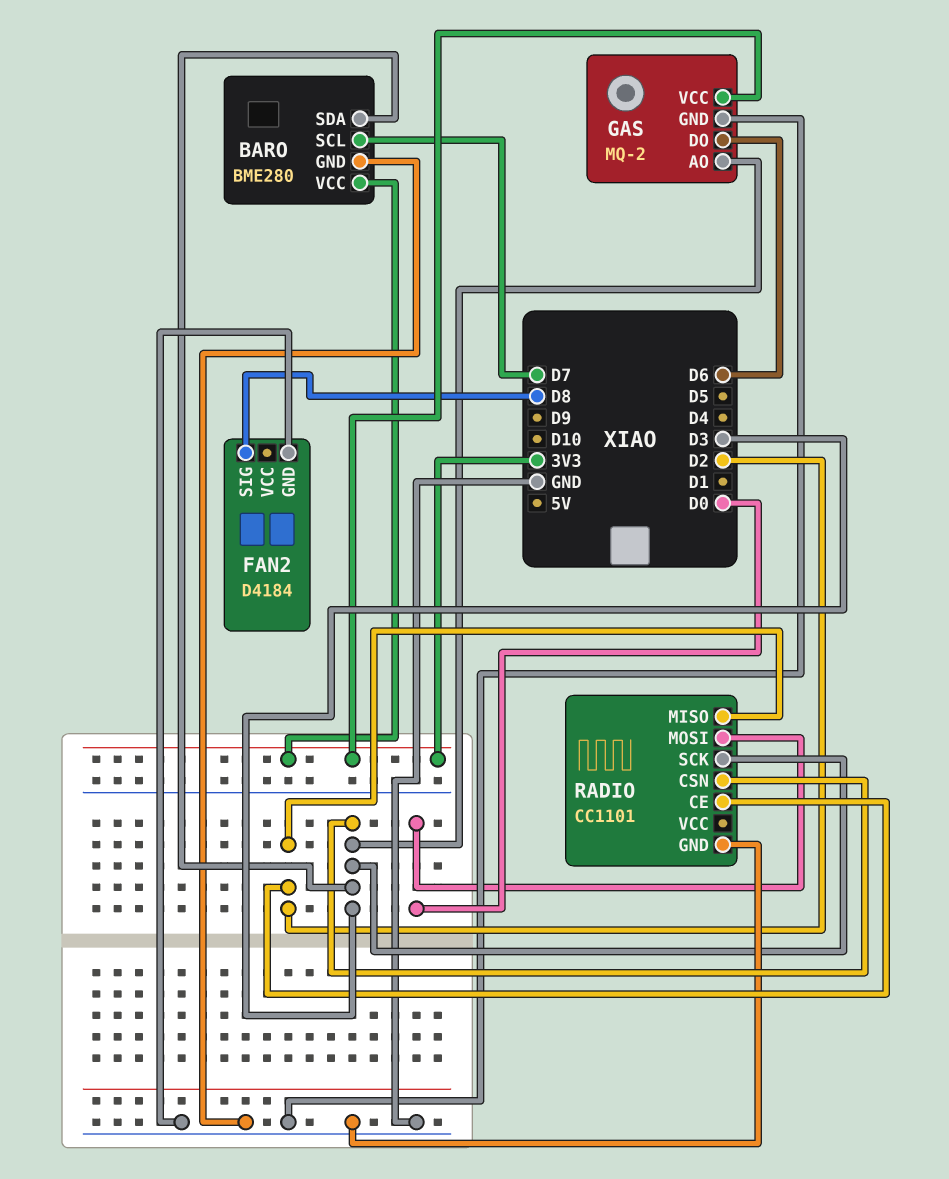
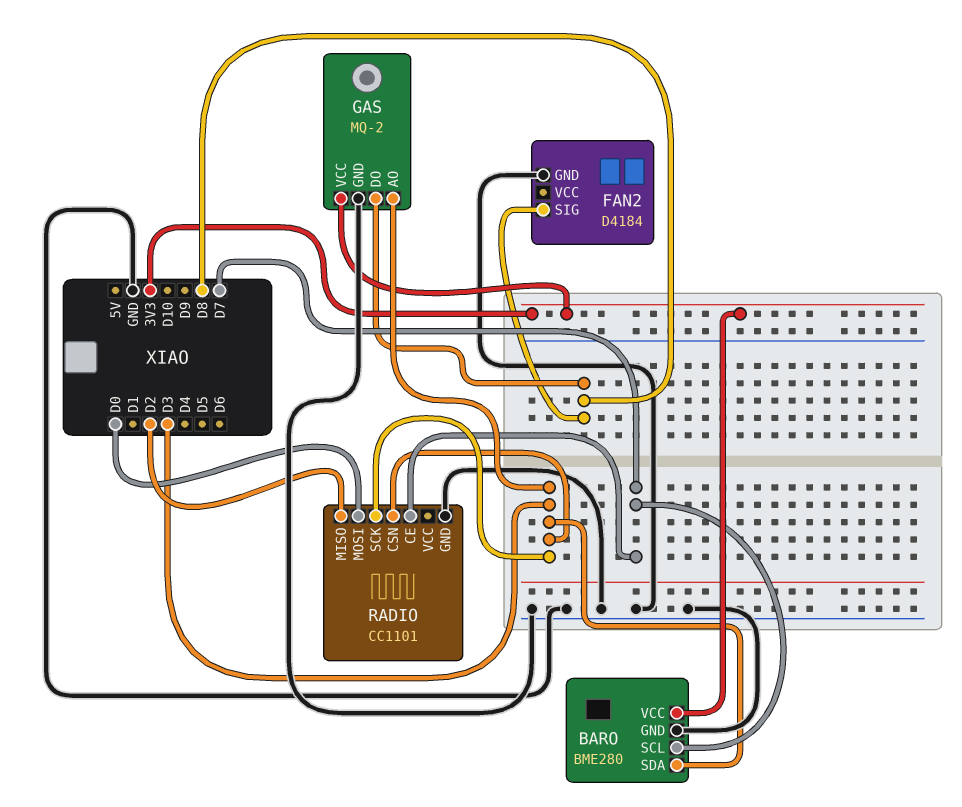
GAS pin DO: D6 -> D8
RADIO pin CE: D2 -> D7

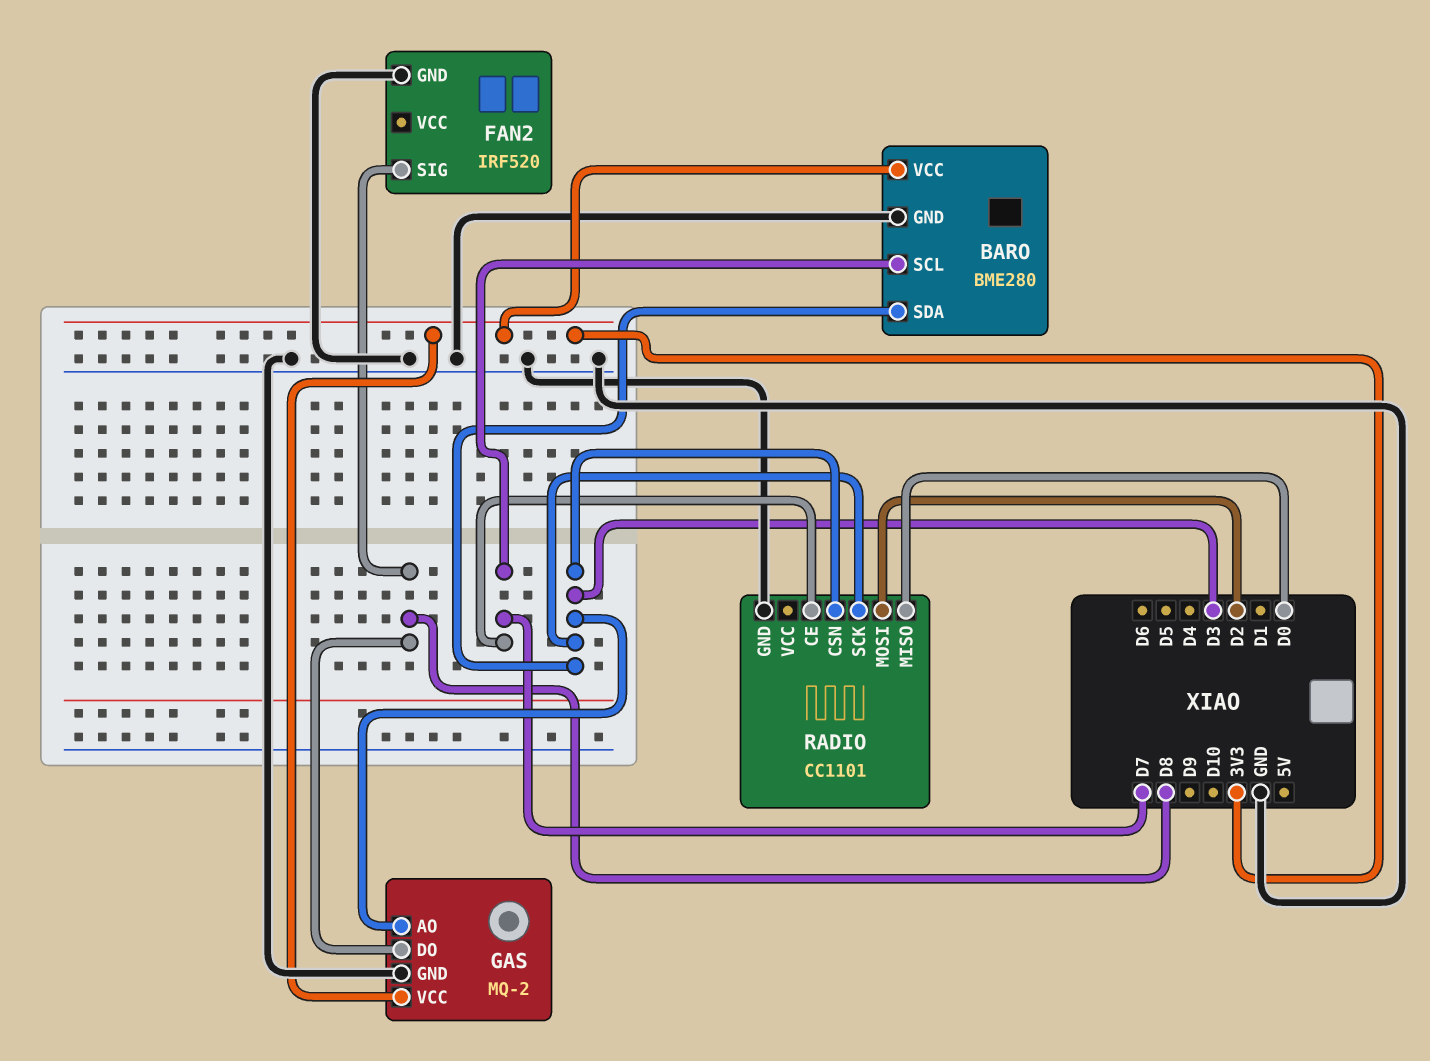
FAN2: D4184 -> IRF520
RADIO pin MISO: D2 -> D0
RADIO pin MOSI: D0 -> D2

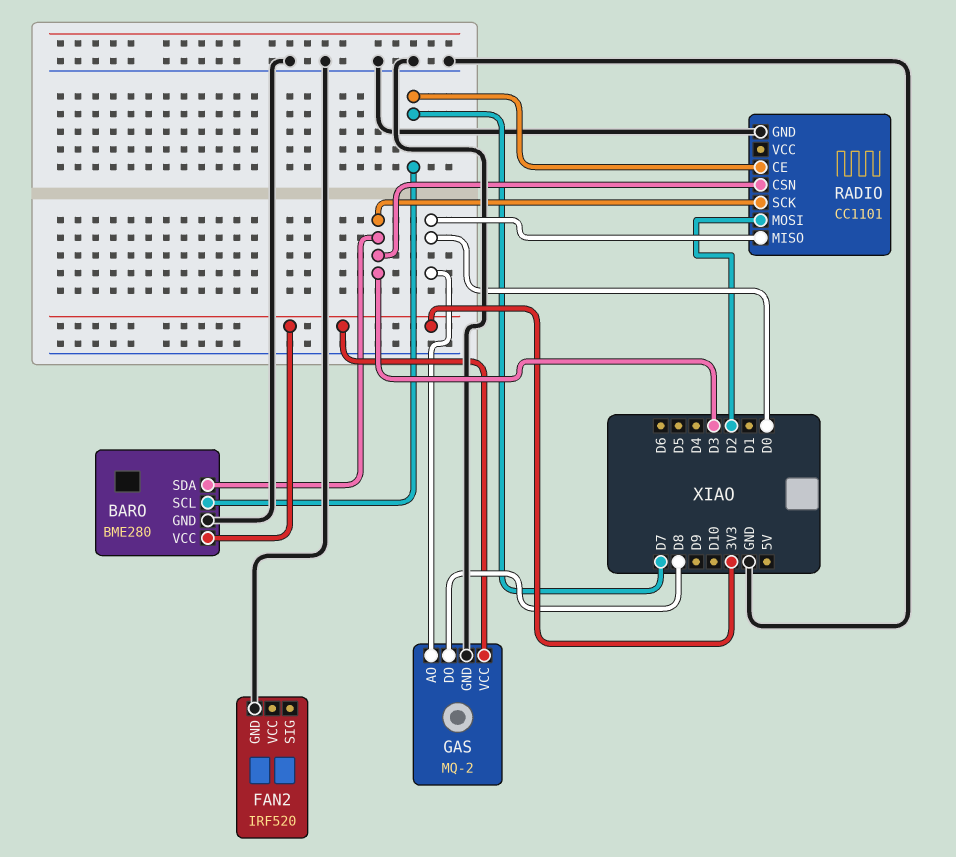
FAN2 pin SIG: D8 -> none
GAS pin AO: D3 -> D0

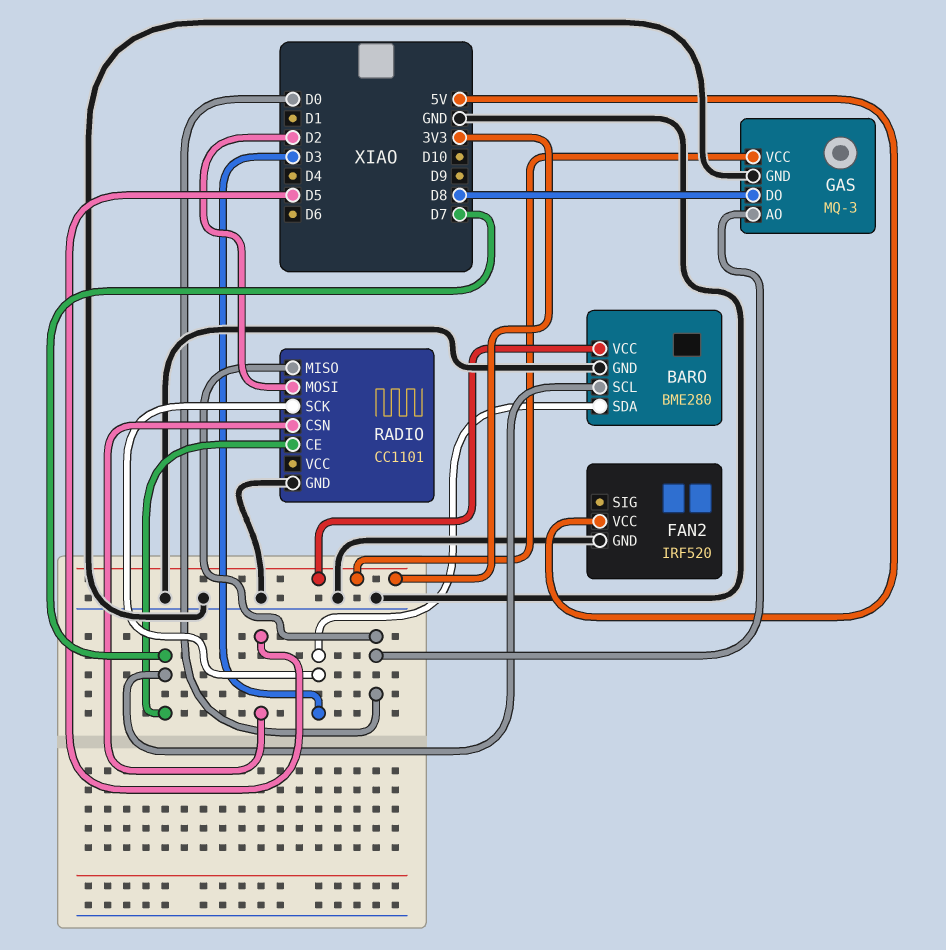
FAN2 pin VCC: none -> 5V
GAS: MQ-2 -> MQ-3
RADIO pin CSN: D3 -> D5

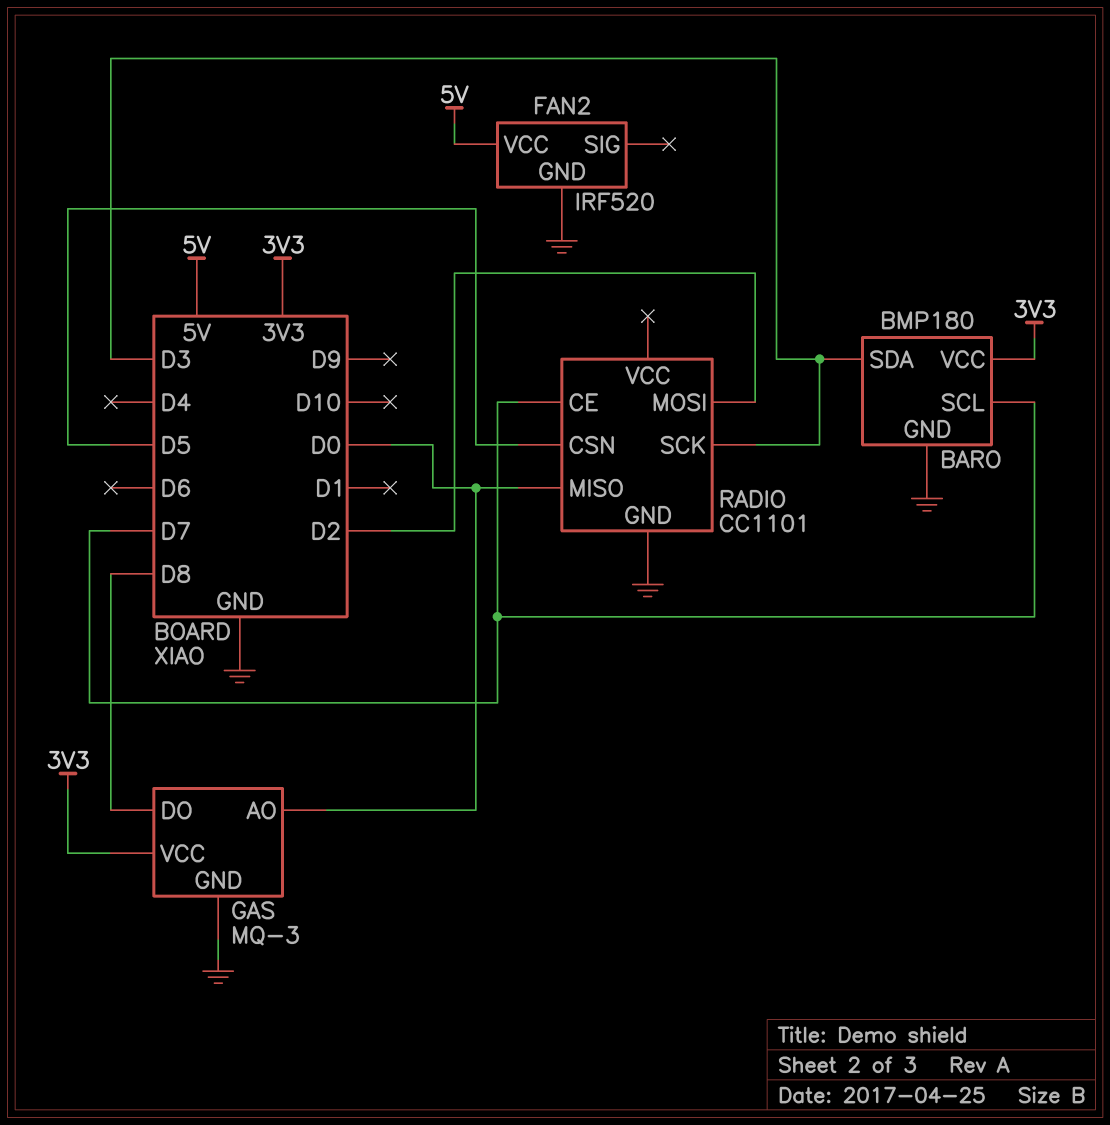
BARO: BME280 -> BMP180

